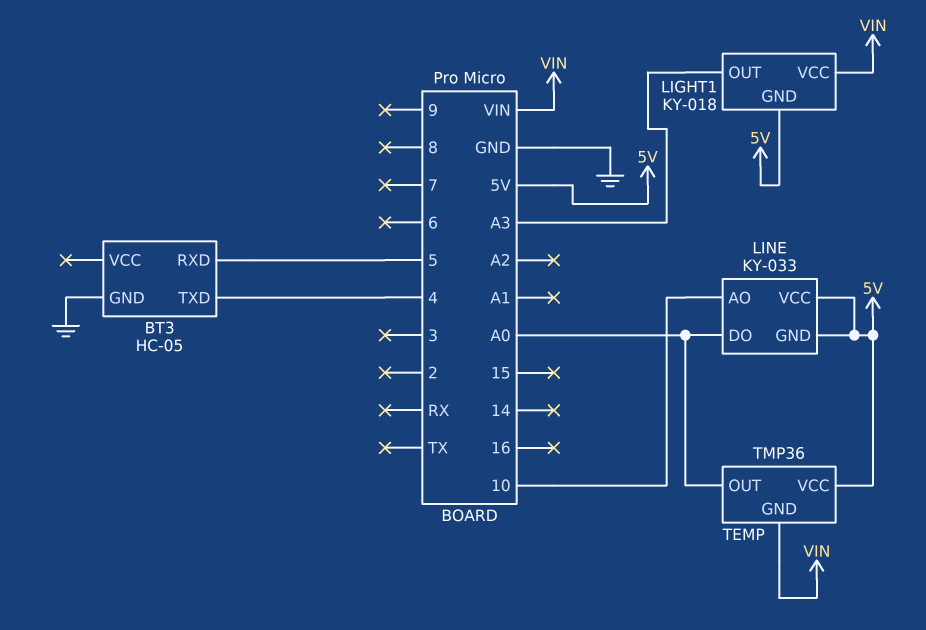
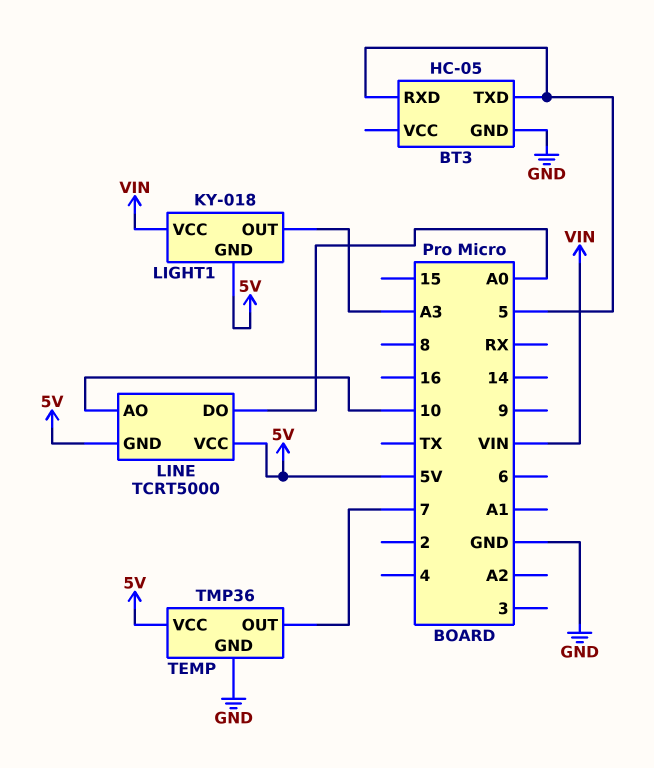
BT3 pin TXD: 4 -> 5
LINE: KY-033 -> TCRT5000
TEMP pin GND: VIN -> GND
TEMP pin OUT: A0 -> 7

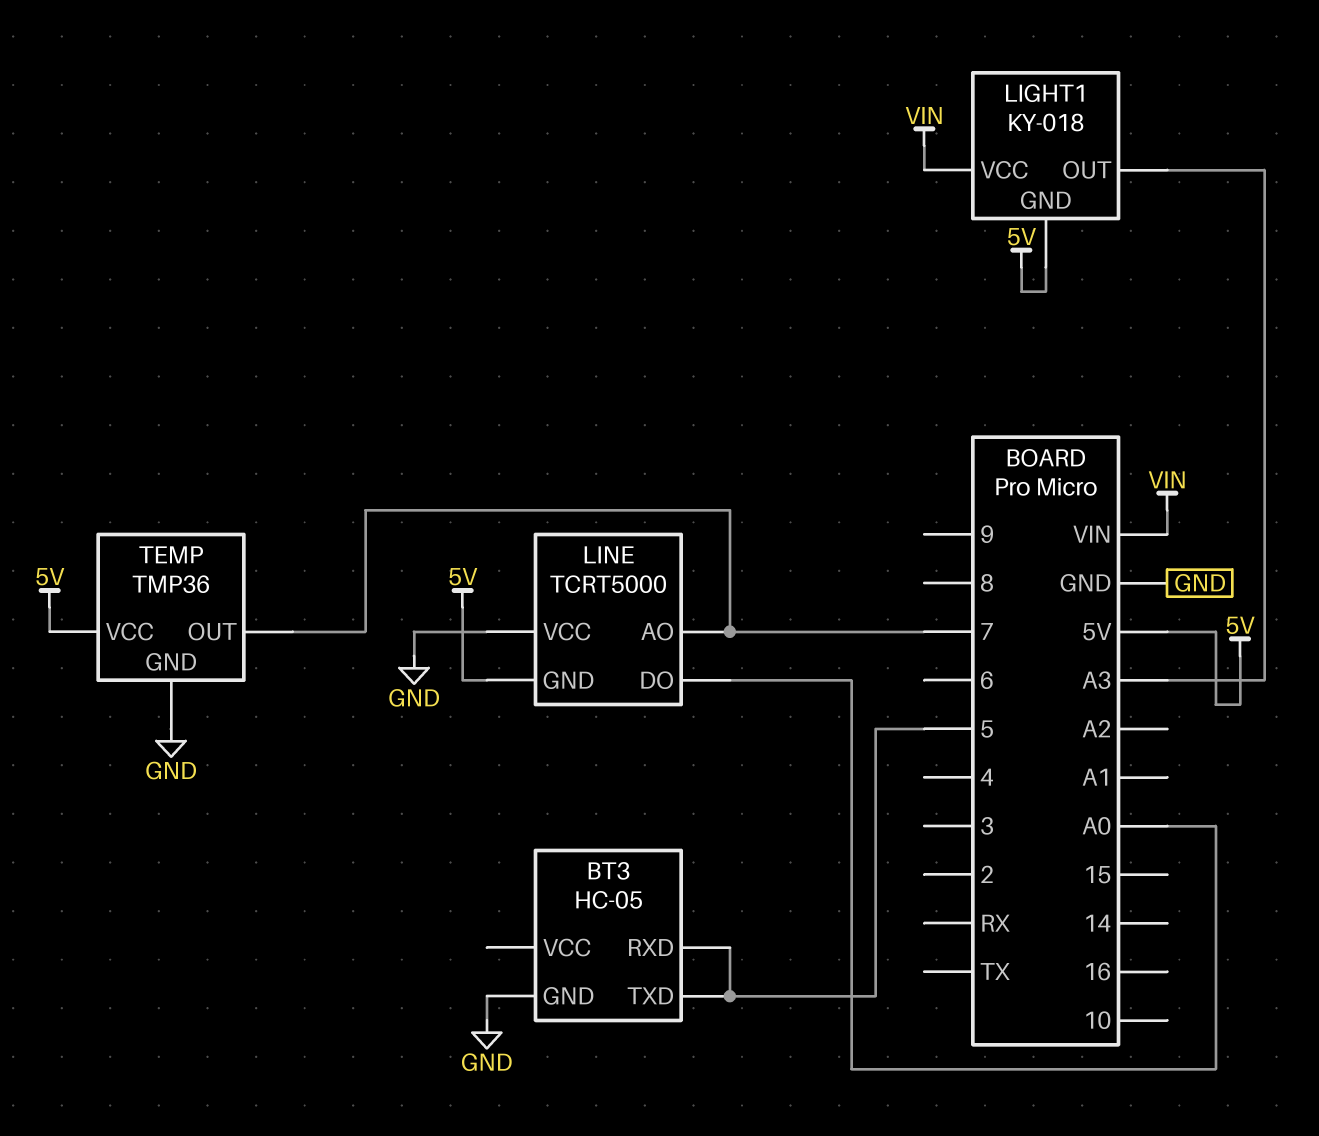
LINE pin AO: 10 -> 7
LINE pin VCC: 5V -> GND

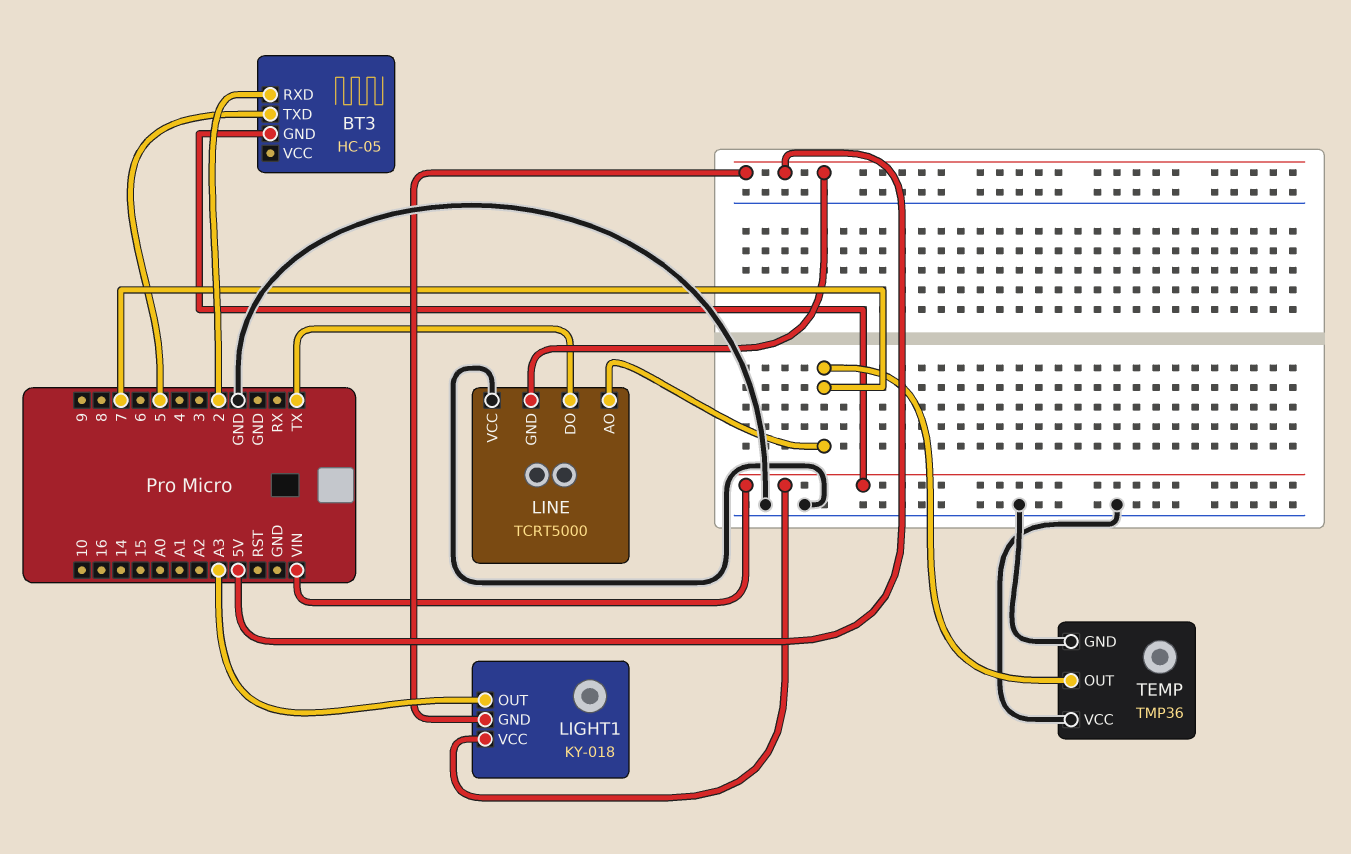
BT3 pin GND: GND -> VIN
BT3 pin RXD: 5 -> 2
LINE pin DO: A0 -> TX
TEMP pin VCC: 5V -> GND

